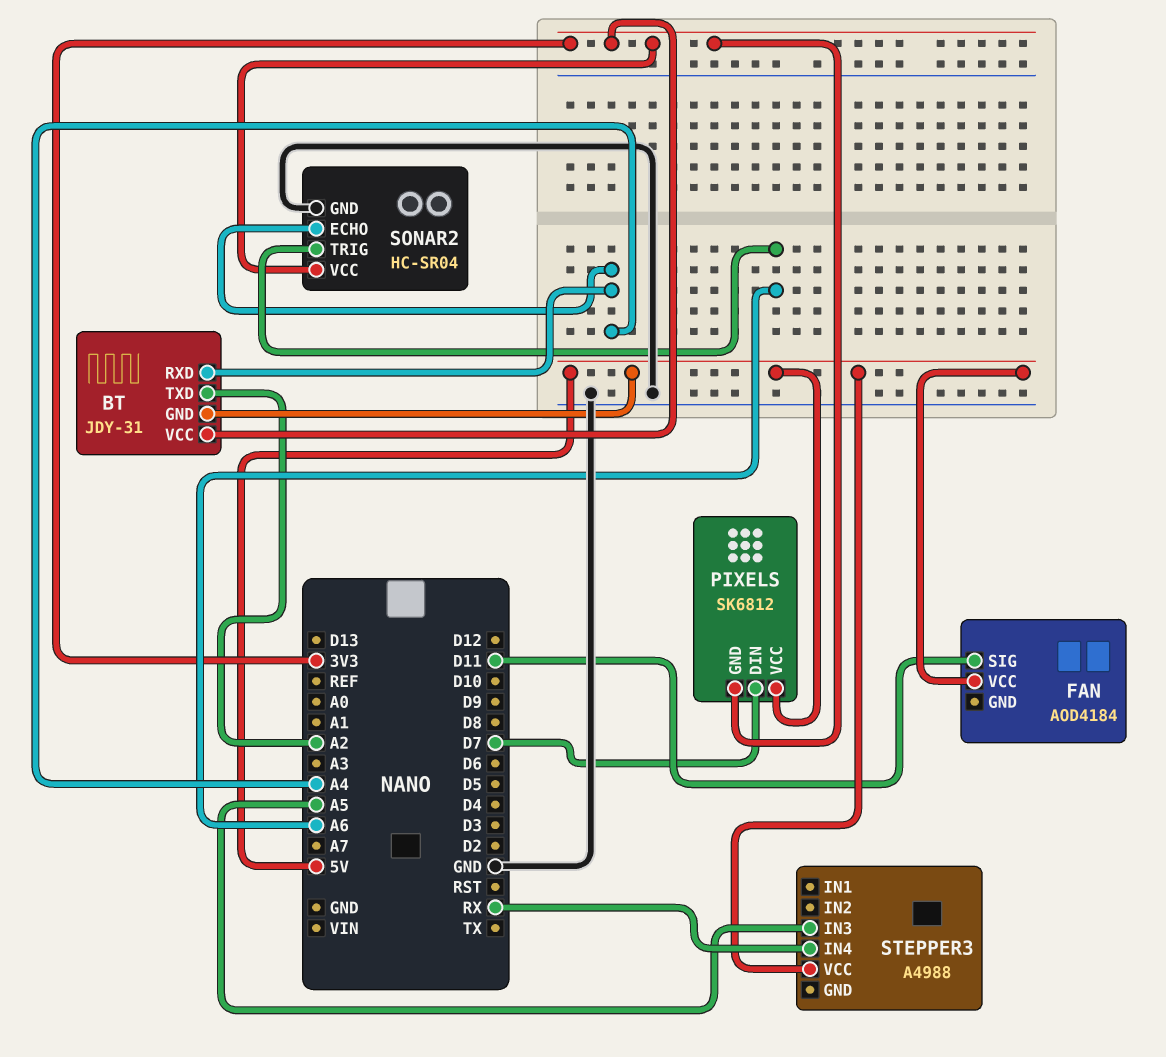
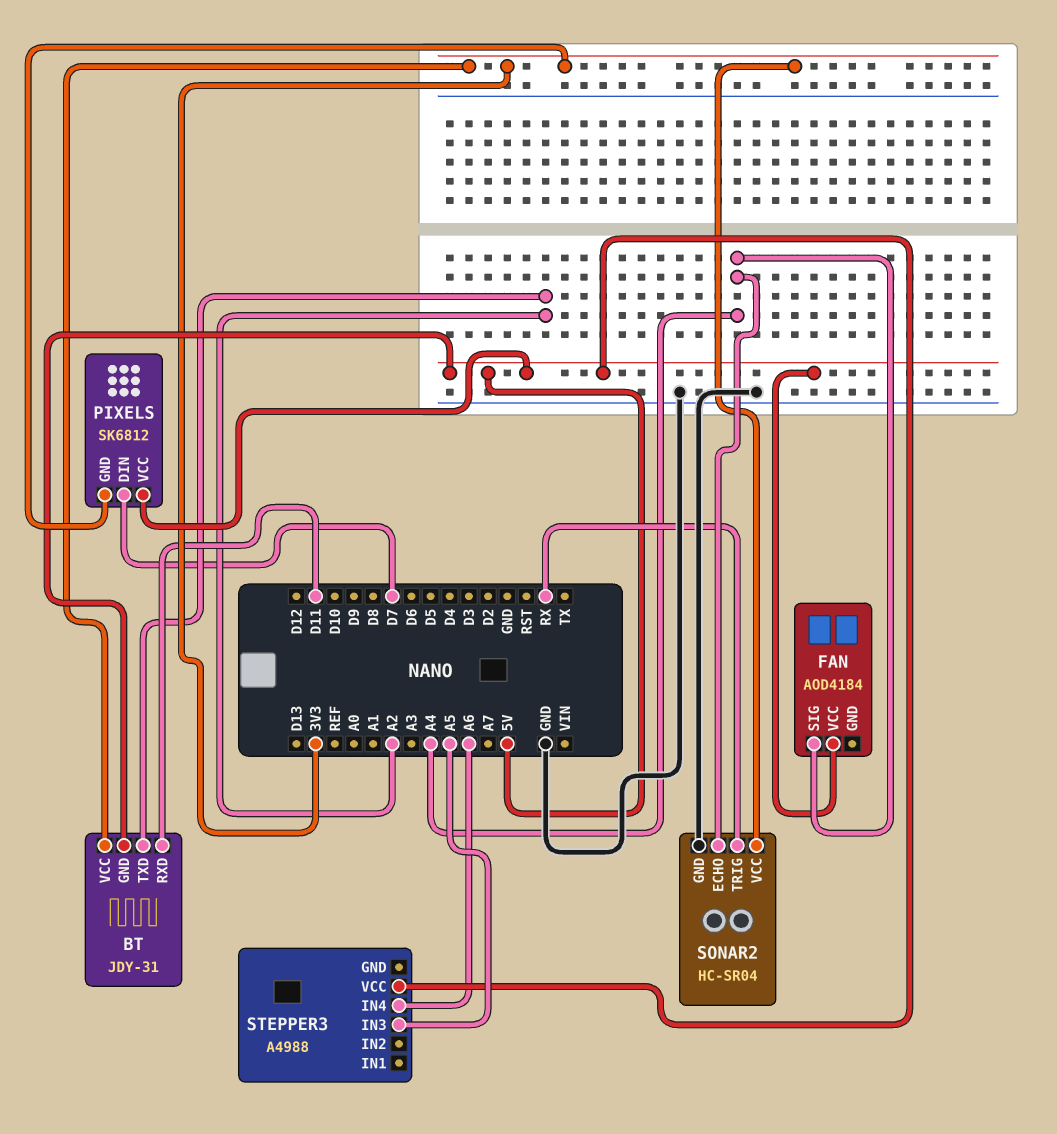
BT pin RXD: A4 -> D11
FAN pin SIG: D11 -> A4
SONAR2 pin TRIG: A6 -> RX
STEPPER3 pin IN4: RX -> A6

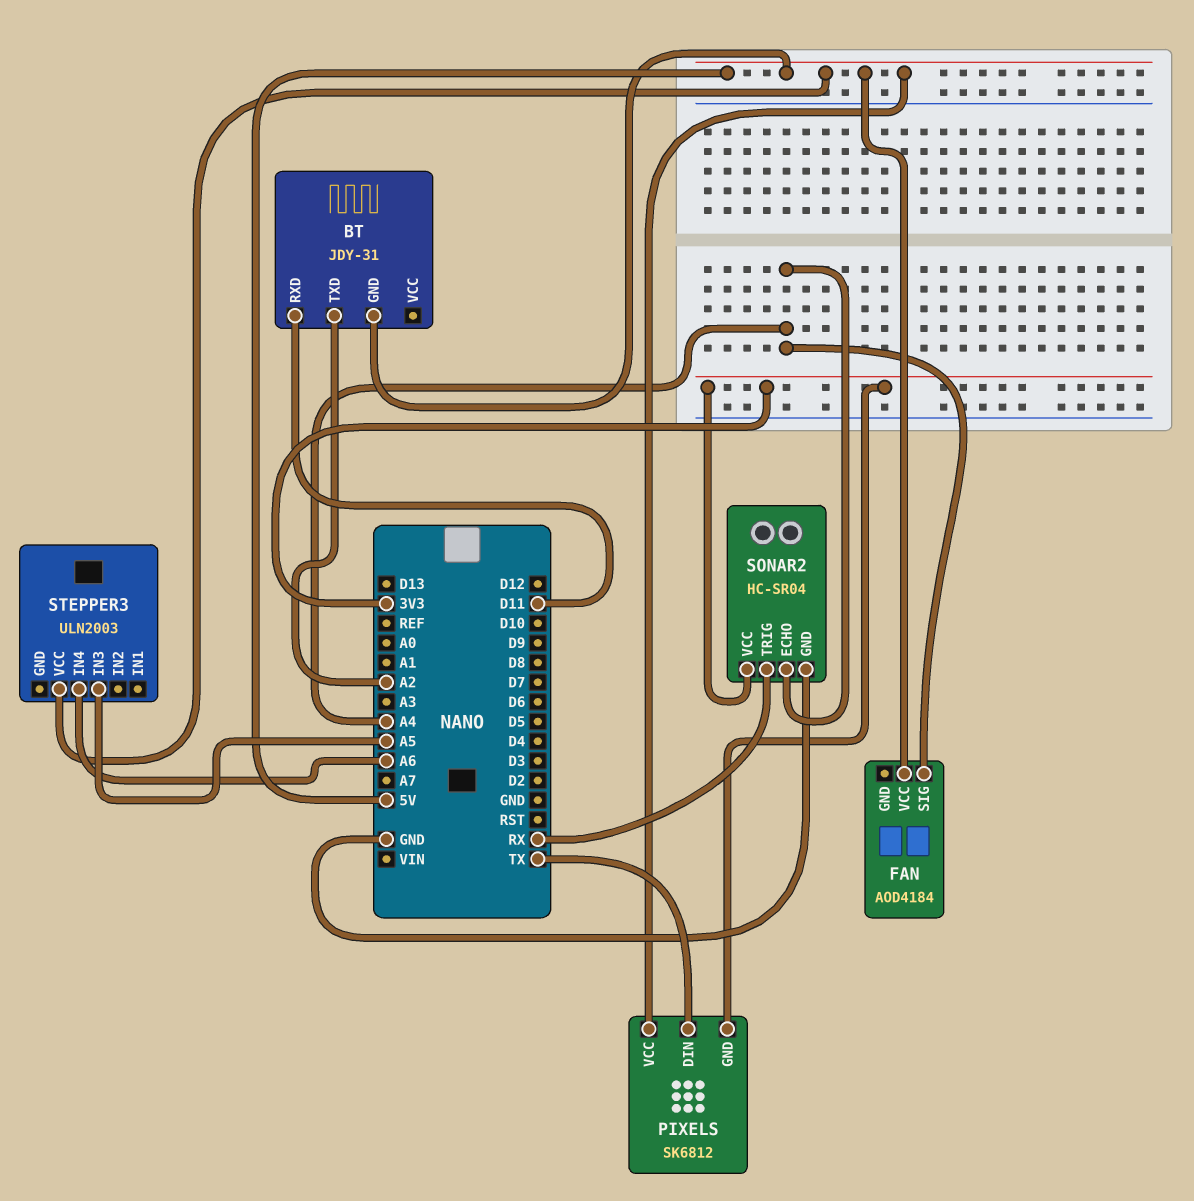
BT pin VCC: 3V3 -> none
PIXELS pin DIN: D7 -> TX
STEPPER3: A4988 -> ULN2003

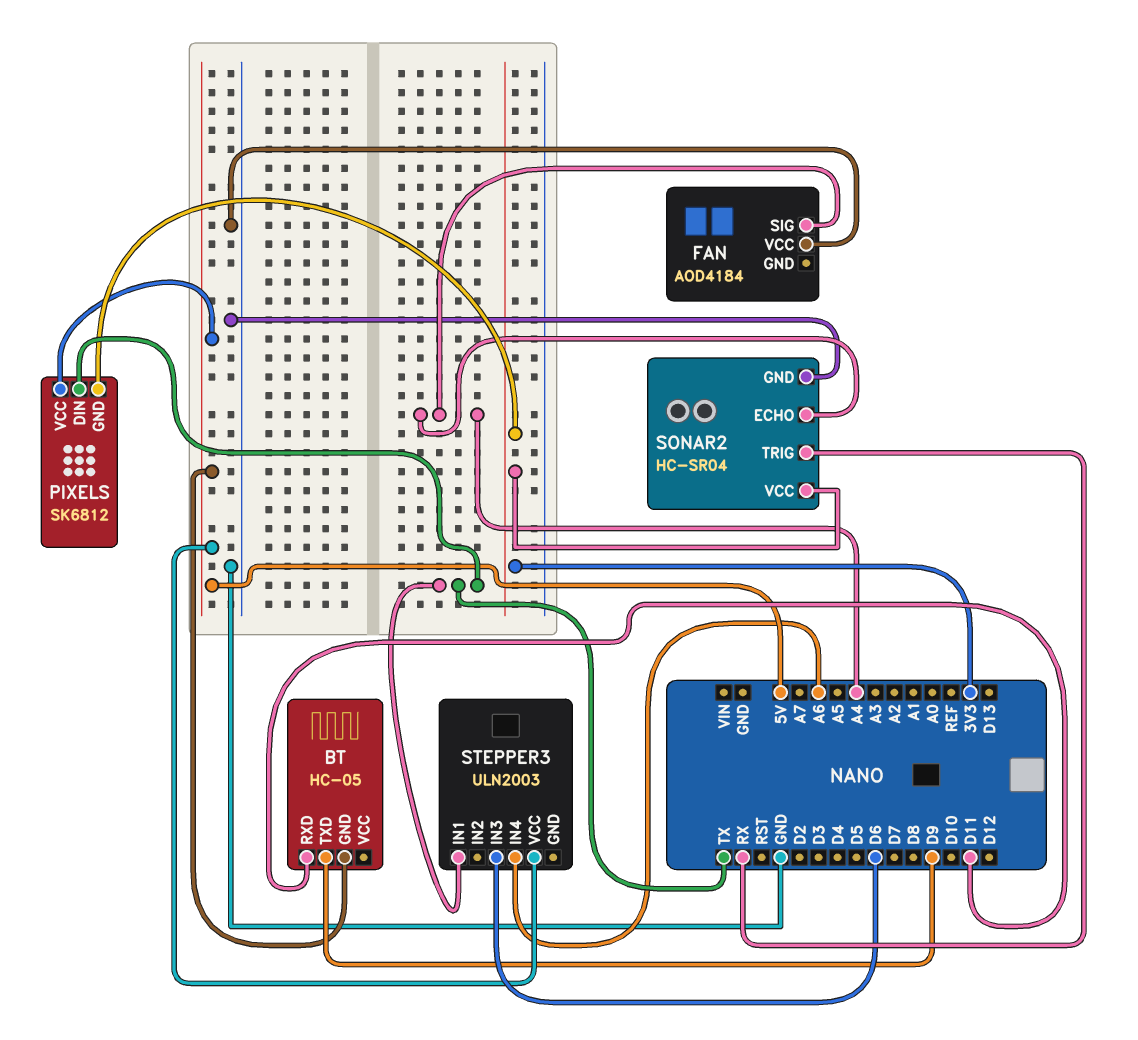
BT: JDY-31 -> HC-05
BT pin TXD: A2 -> D9
FAN pin VCC: 5V -> GND
STEPPER3 pin IN1: none -> TX
STEPPER3 pin IN3: A5 -> D6

